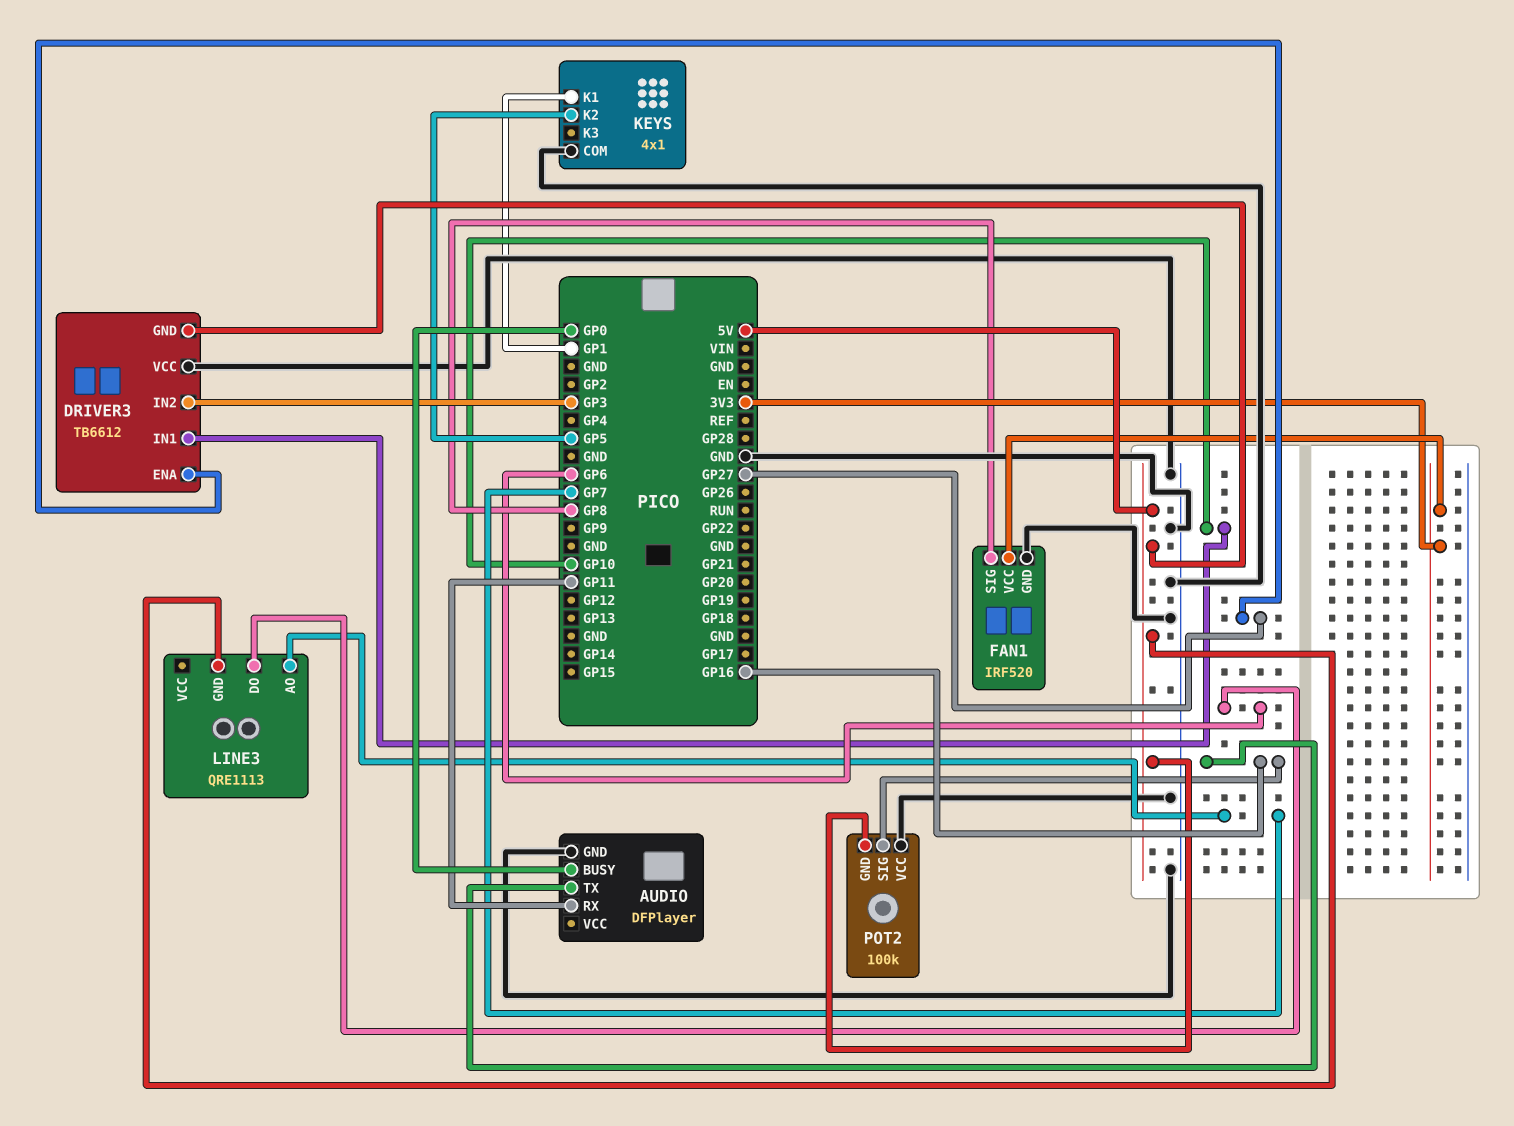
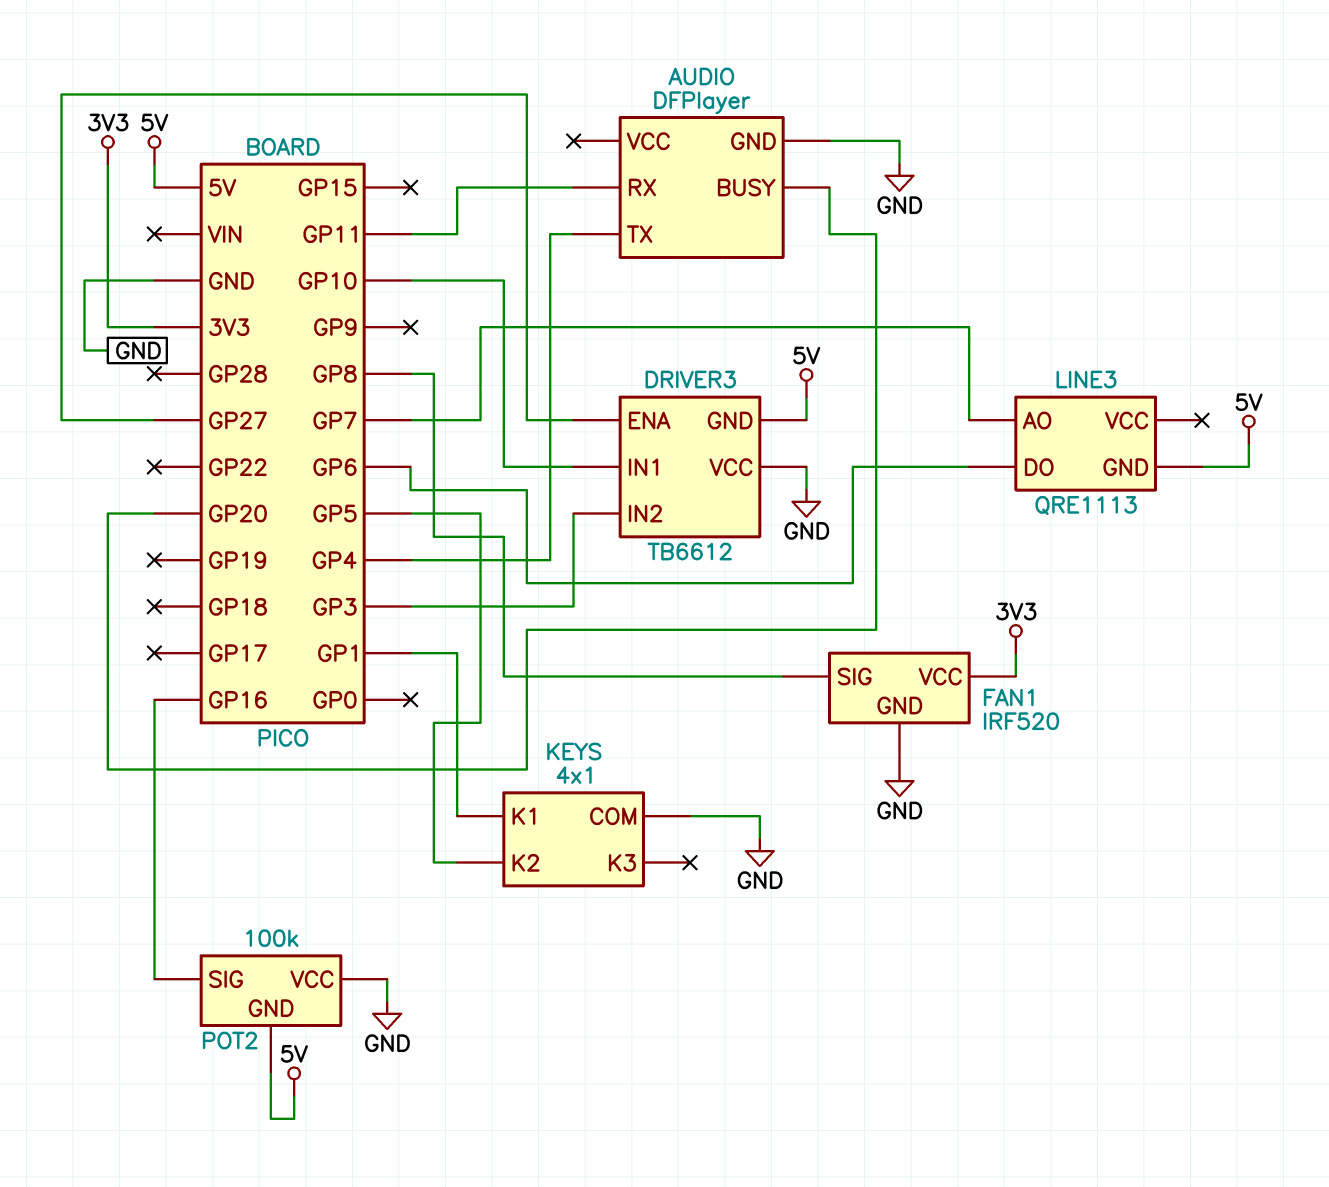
AUDIO pin BUSY: GP0 -> GP20
AUDIO pin TX: GP16 -> GP4

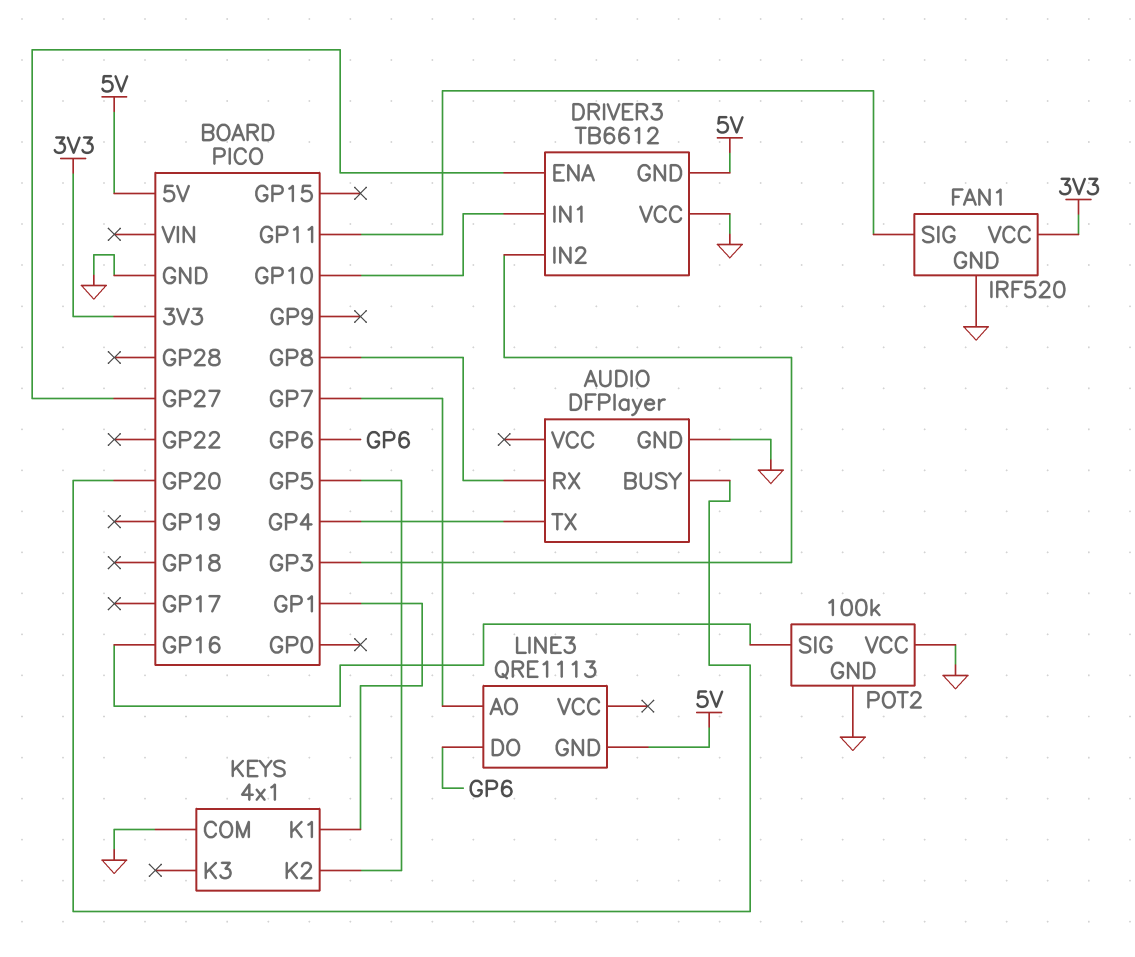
AUDIO pin RX: GP11 -> GP8
FAN1 pin SIG: GP8 -> GP11
POT2 pin GND: 5V -> GND

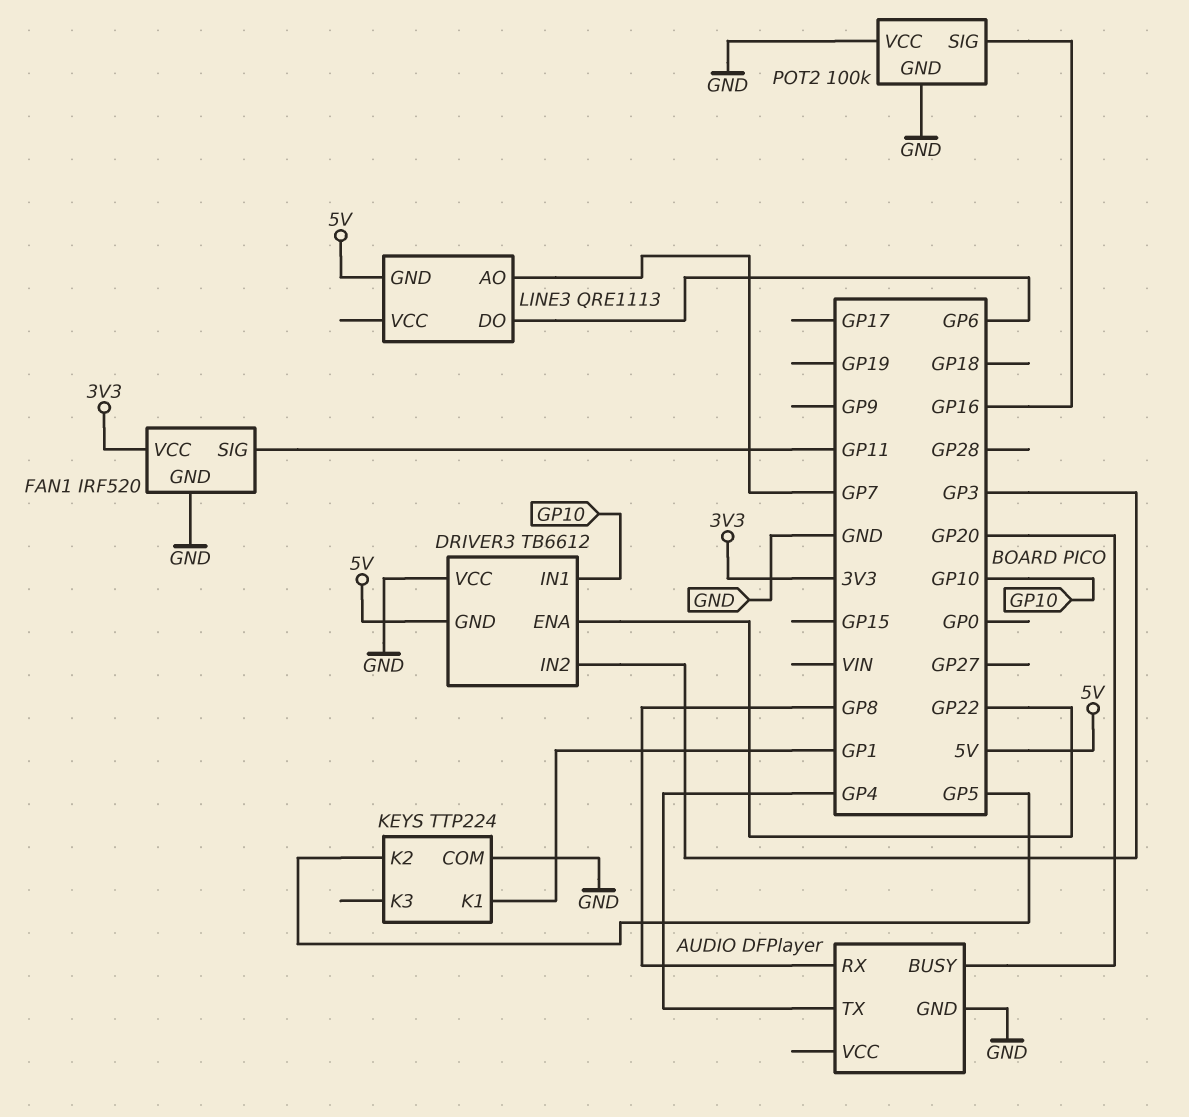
DRIVER3 pin ENA: GP27 -> GP22
KEYS: 4x1 -> TTP224

